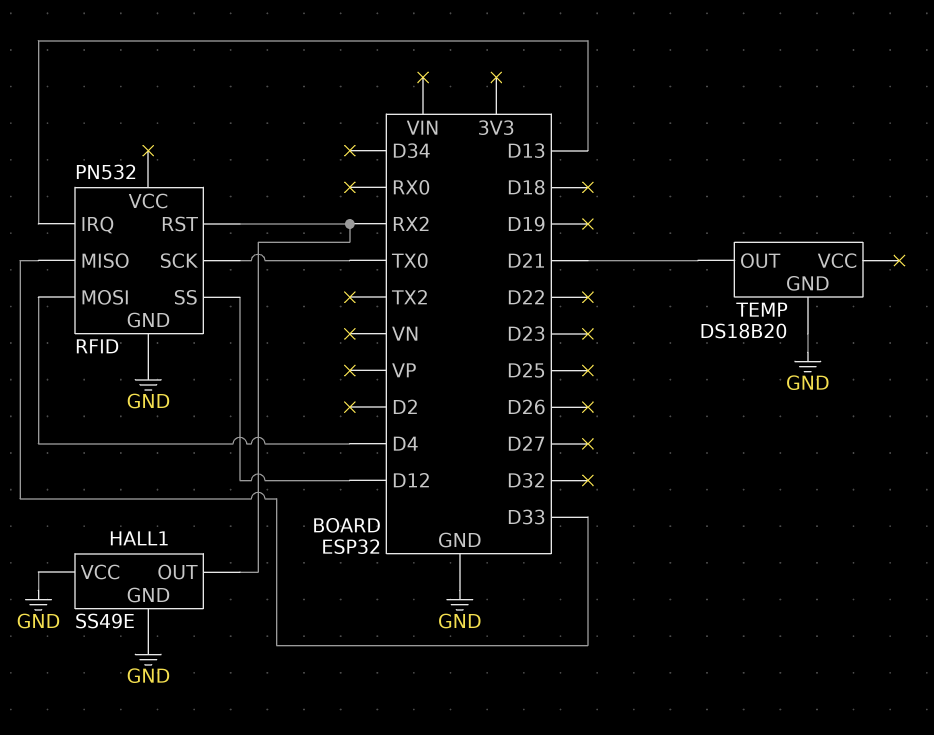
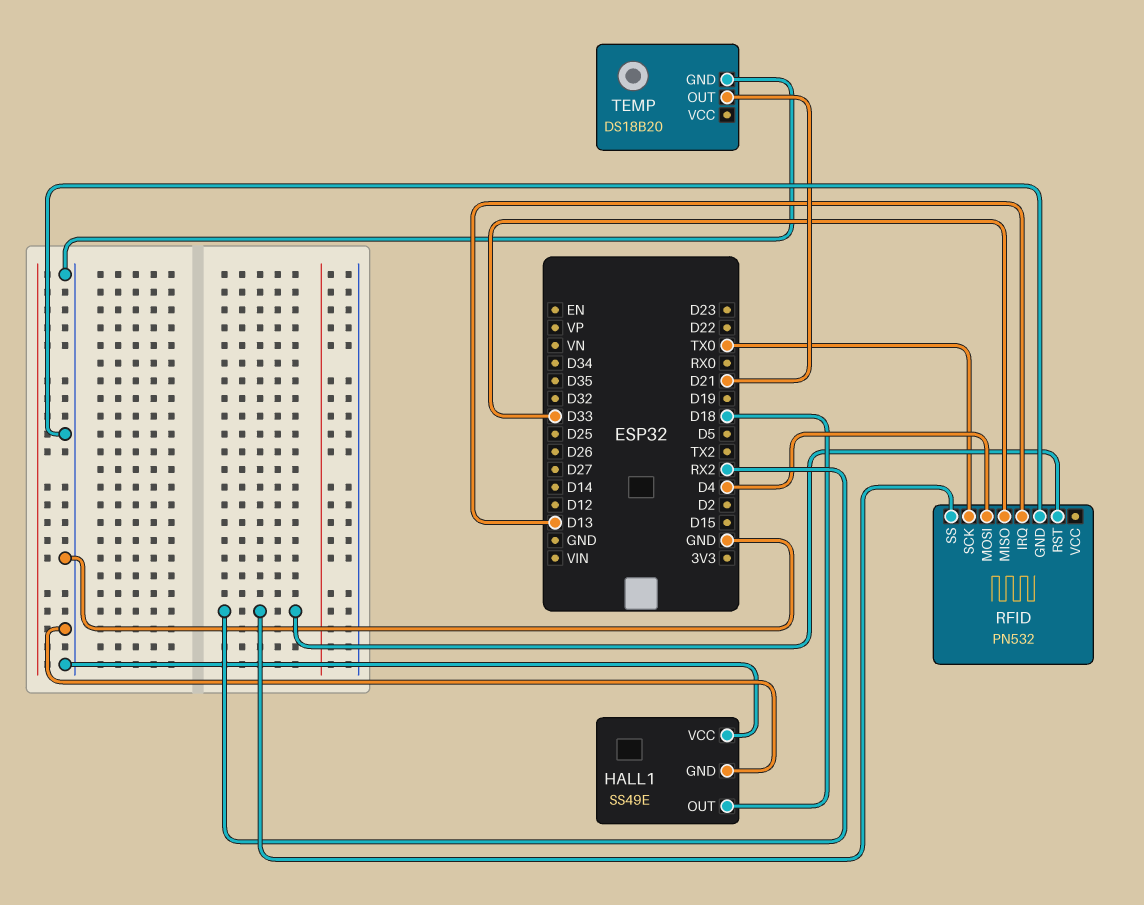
HALL1 pin OUT: RX2 -> D18
RFID pin SS: D12 -> RX2

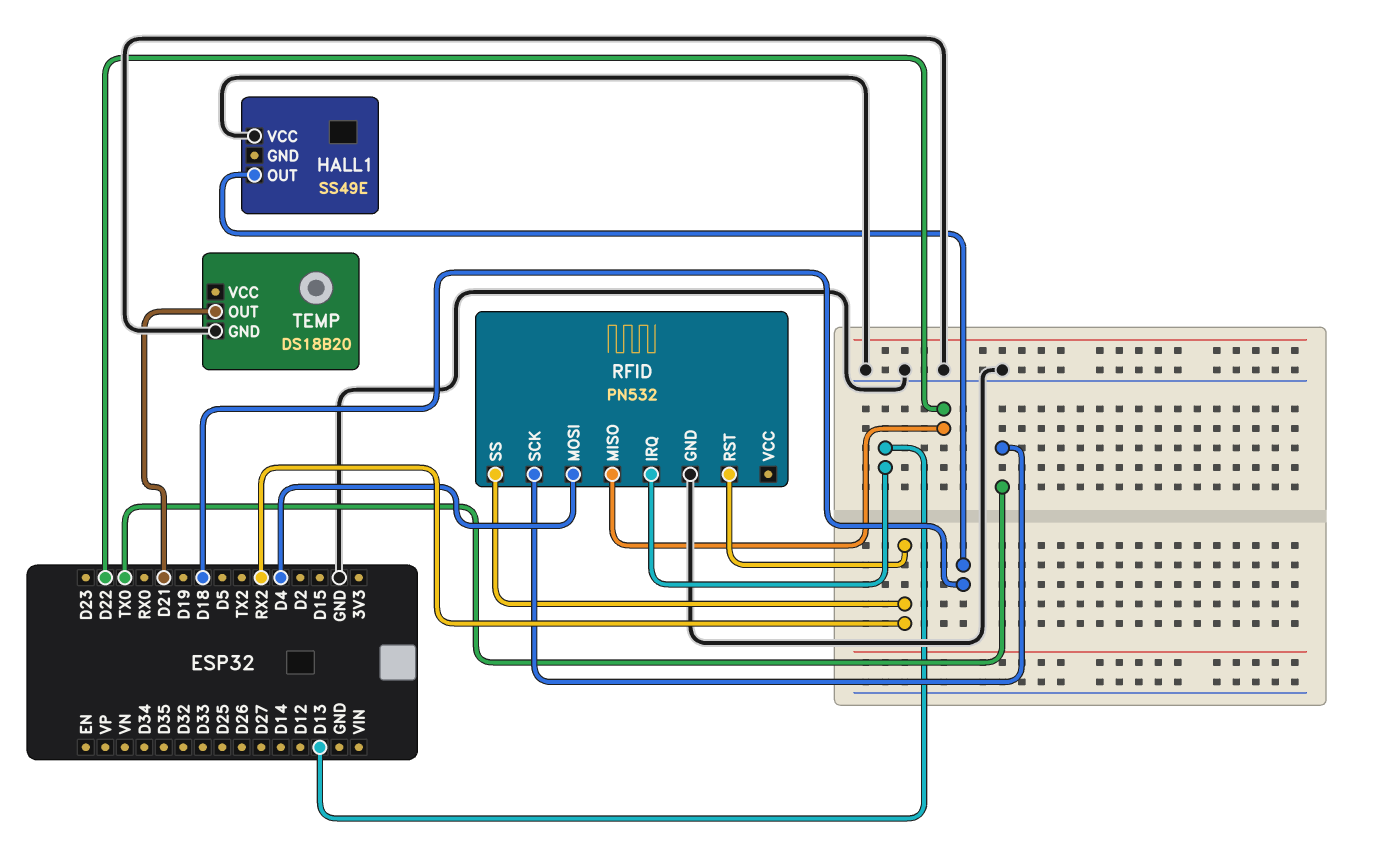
HALL1 pin GND: GND -> none
RFID pin MISO: D33 -> D22

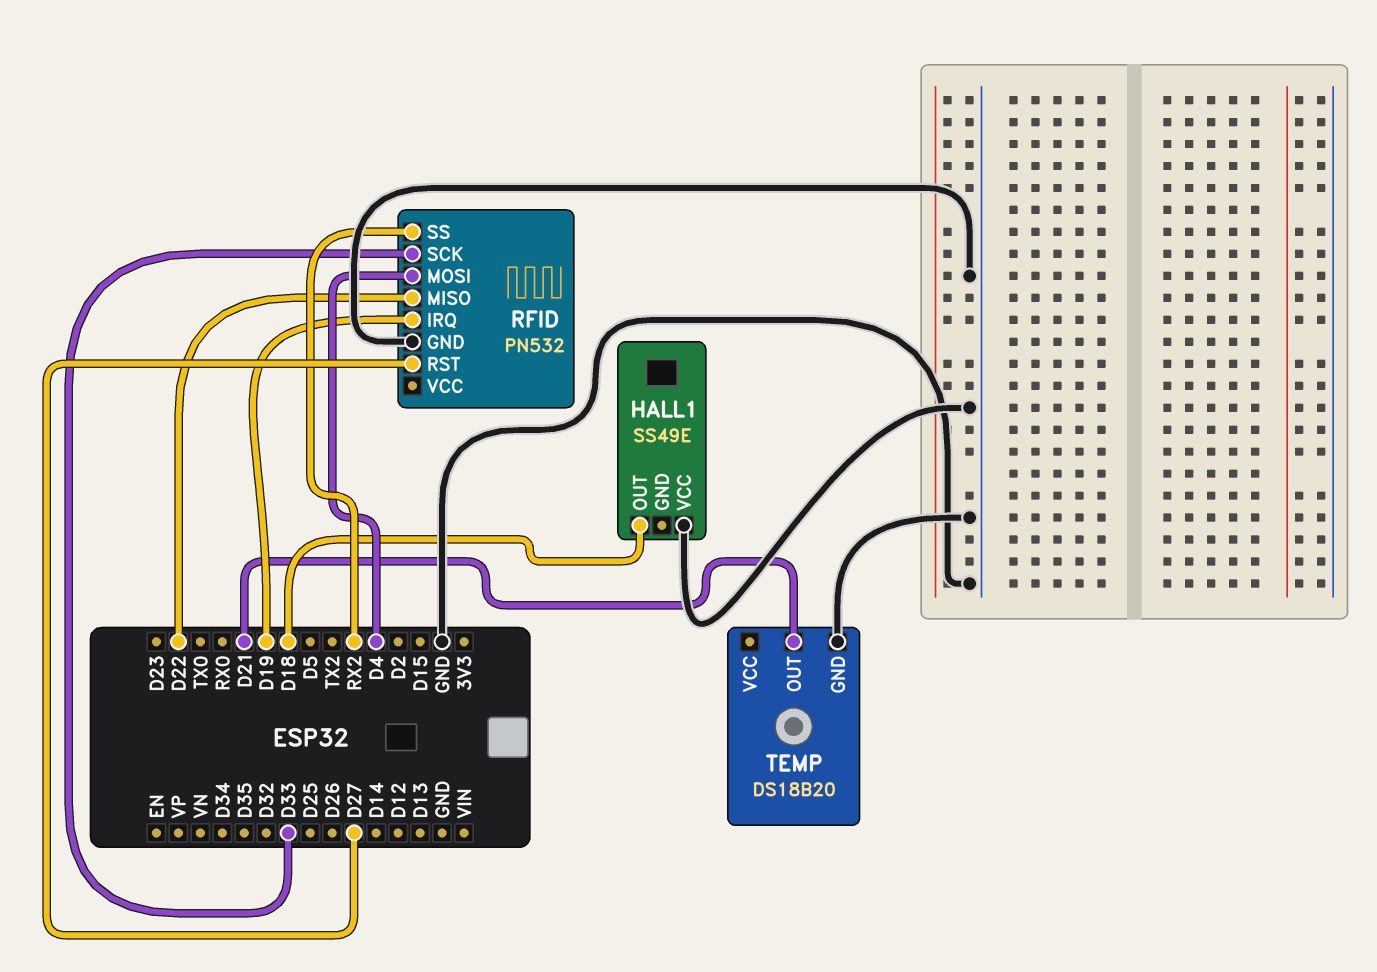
RFID pin IRQ: D13 -> D19
RFID pin RST: RX2 -> D27
RFID pin SCK: TX0 -> D33

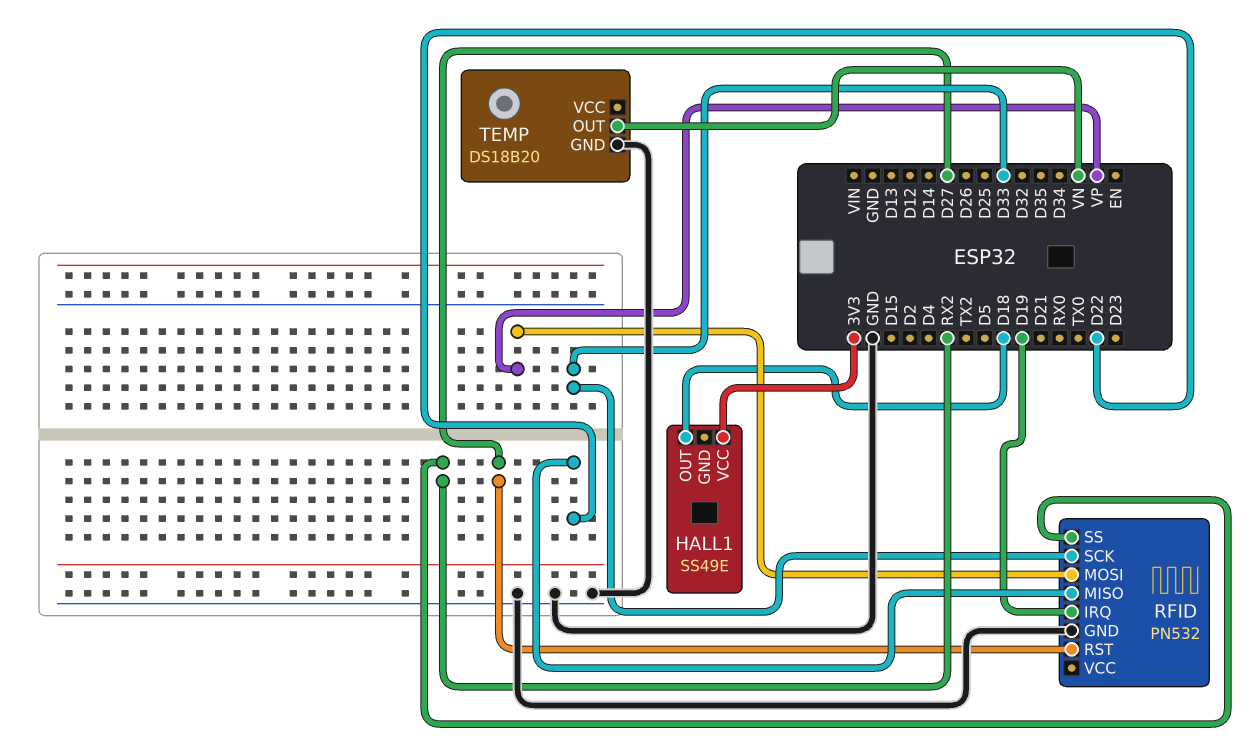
HALL1 pin VCC: GND -> 3V3
RFID pin MOSI: D4 -> VP
TEMP pin OUT: D21 -> VN

